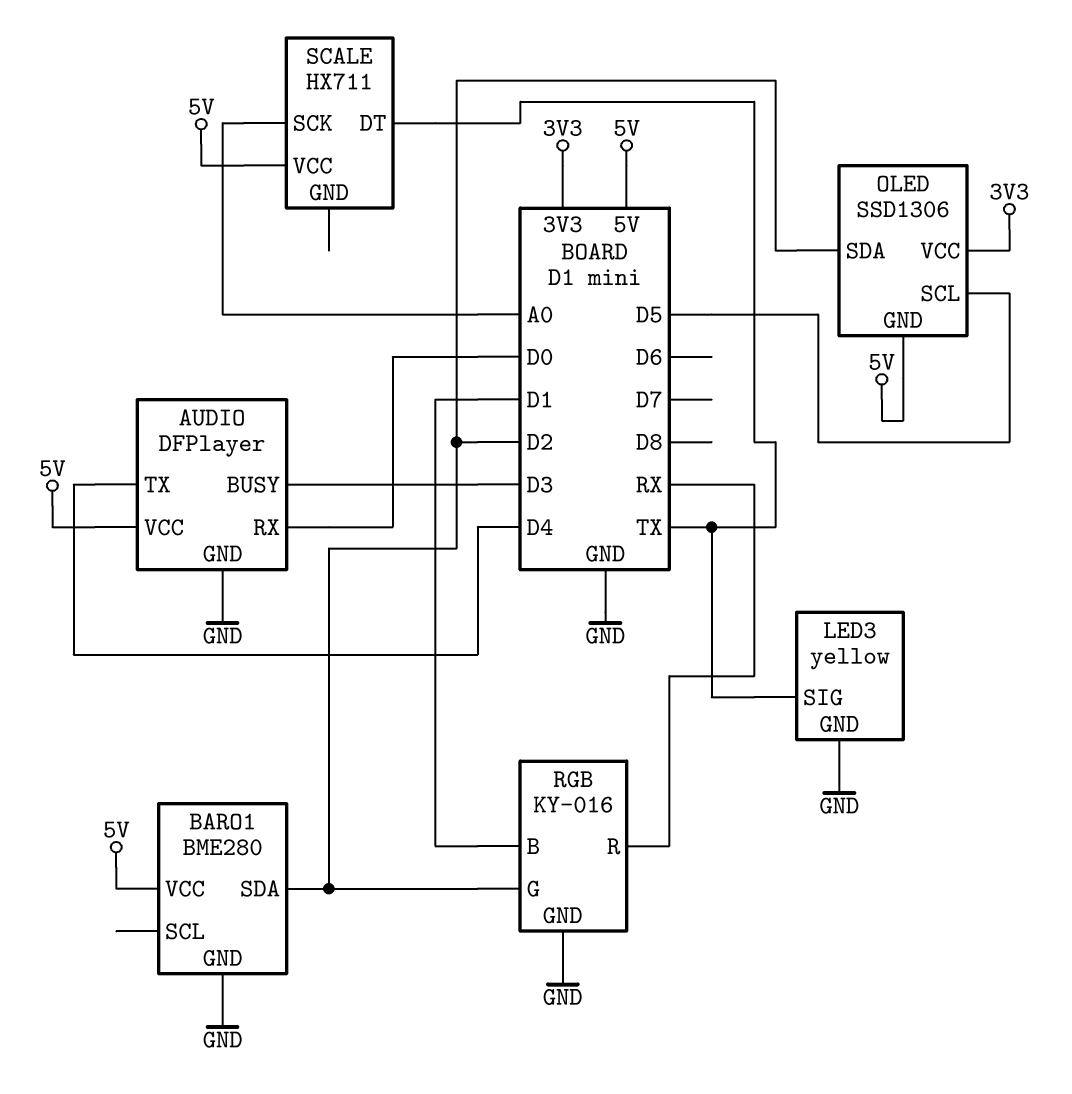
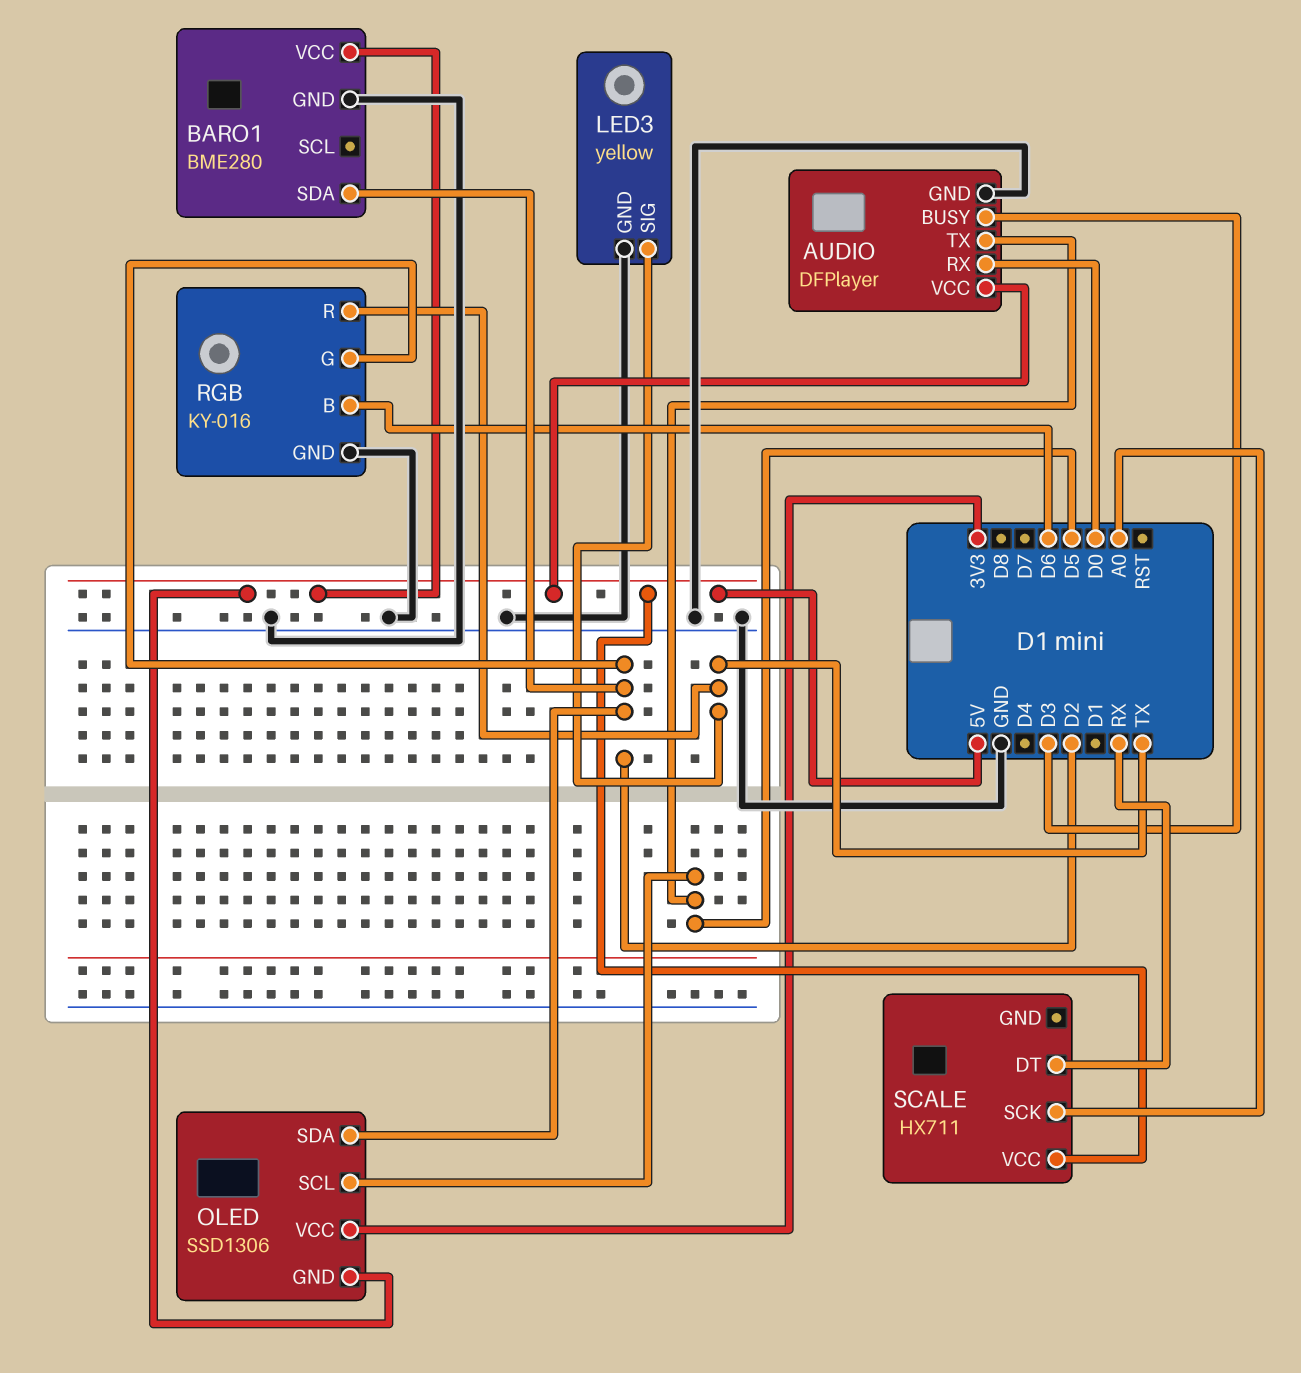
AUDIO pin TX: D4 -> D5
RGB pin B: D1 -> D6
RGB pin R: RX -> TX
SCALE pin DT: TX -> RX

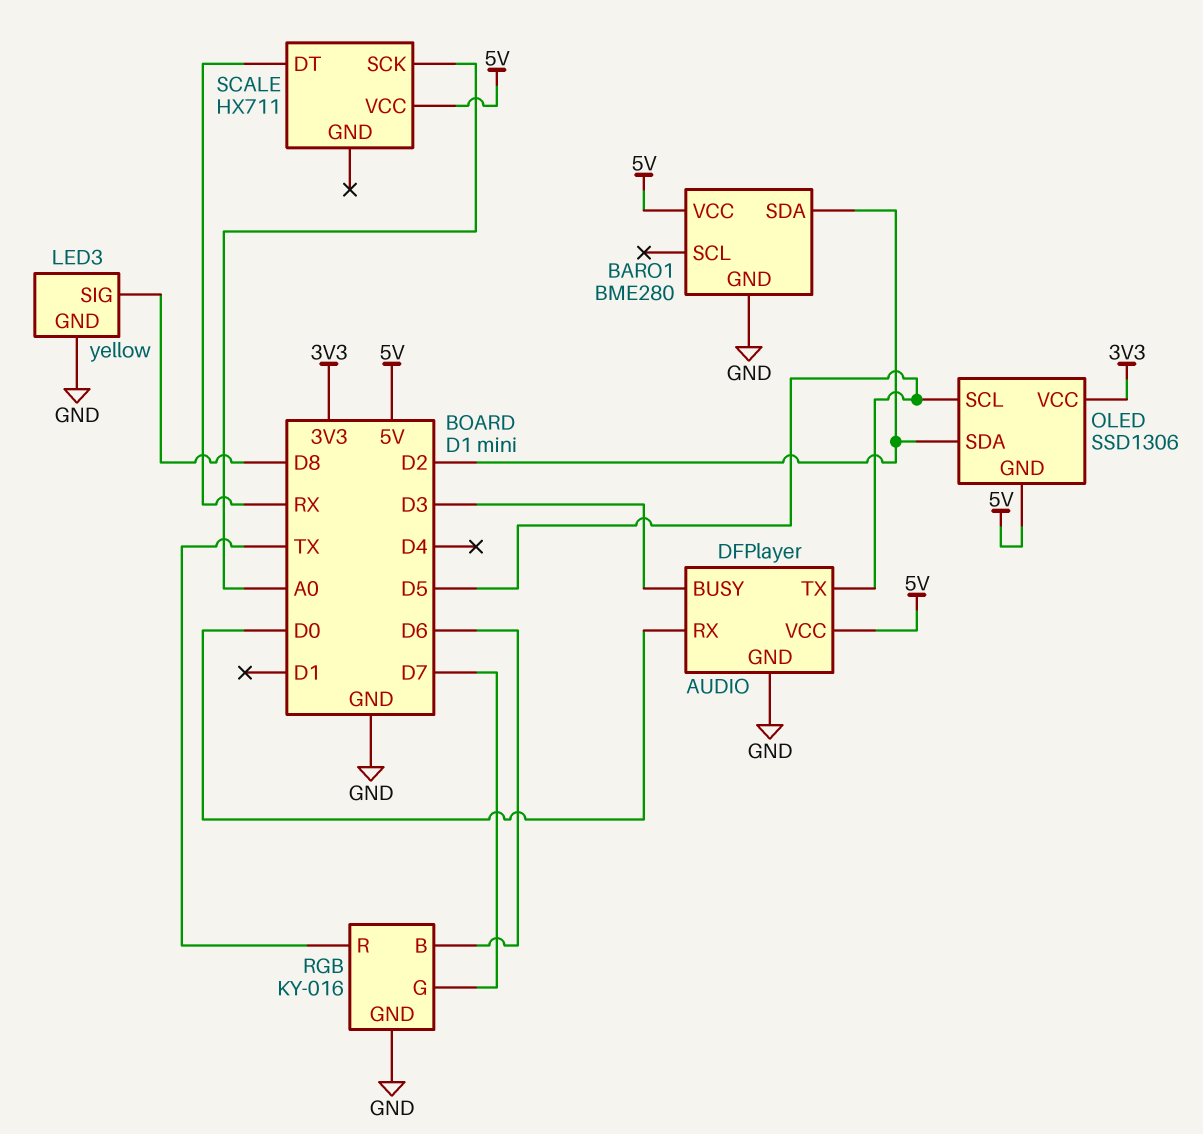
LED3 pin SIG: TX -> D8
RGB pin G: D2 -> D7

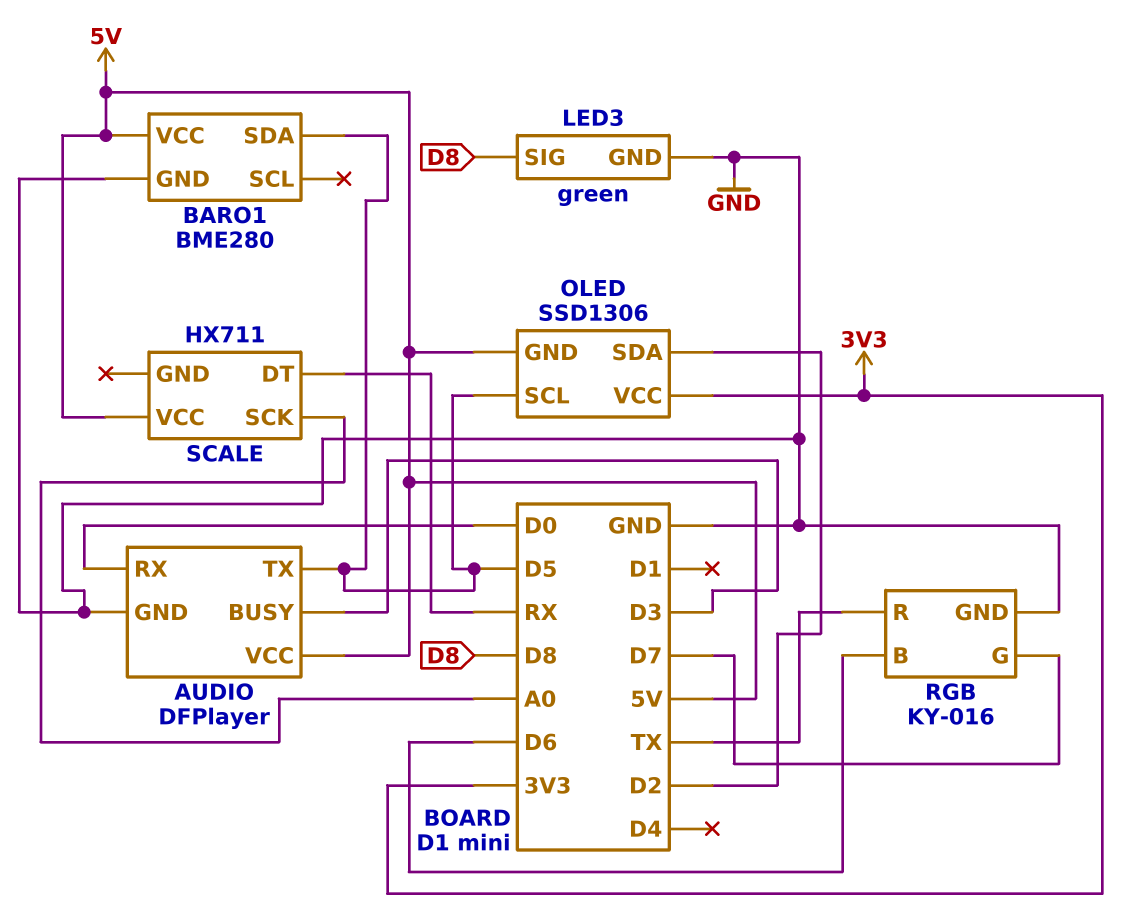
BARO1 pin SDA: D2 -> D5
LED3: yellow -> green

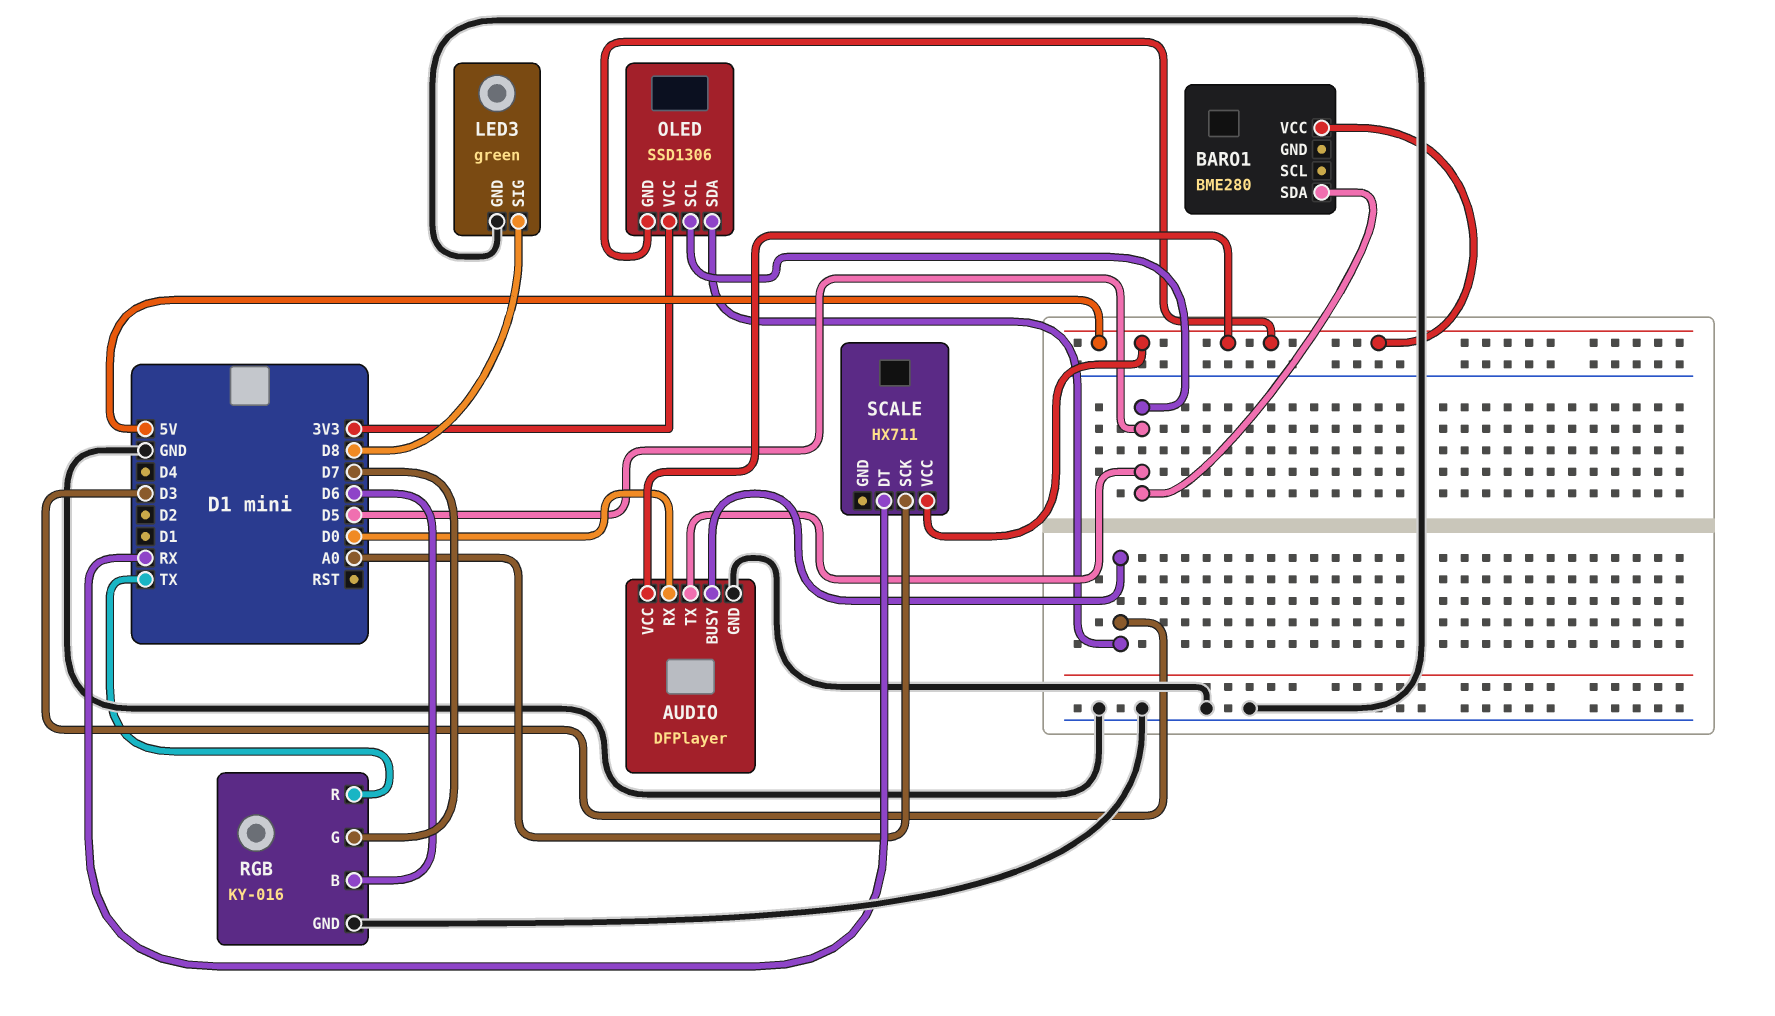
BARO1 pin GND: GND -> none
OLED pin SDA: D2 -> D3

